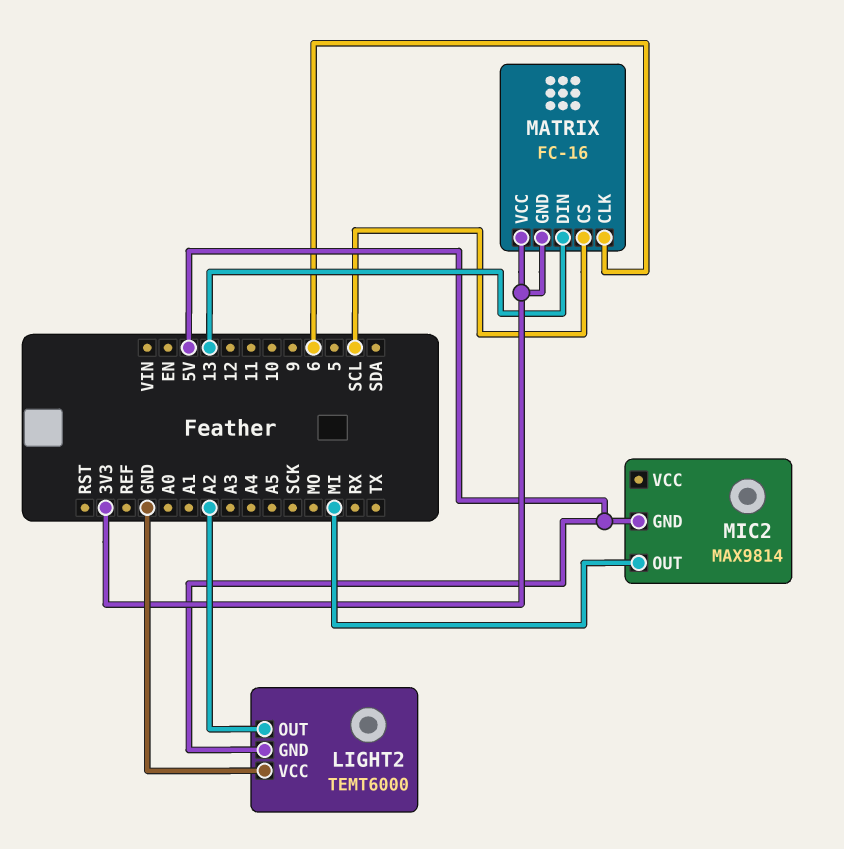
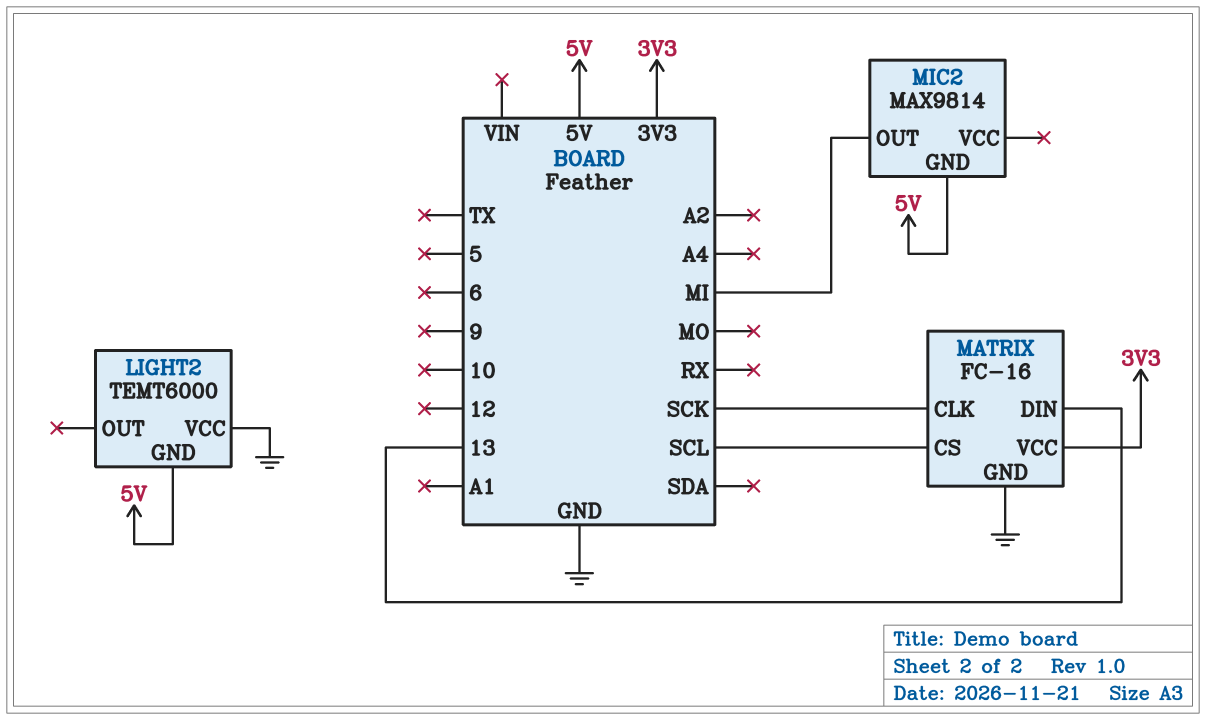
LIGHT2 pin OUT: A2 -> none
MATRIX pin CLK: 6 -> SCK
MATRIX pin GND: 3V3 -> GND

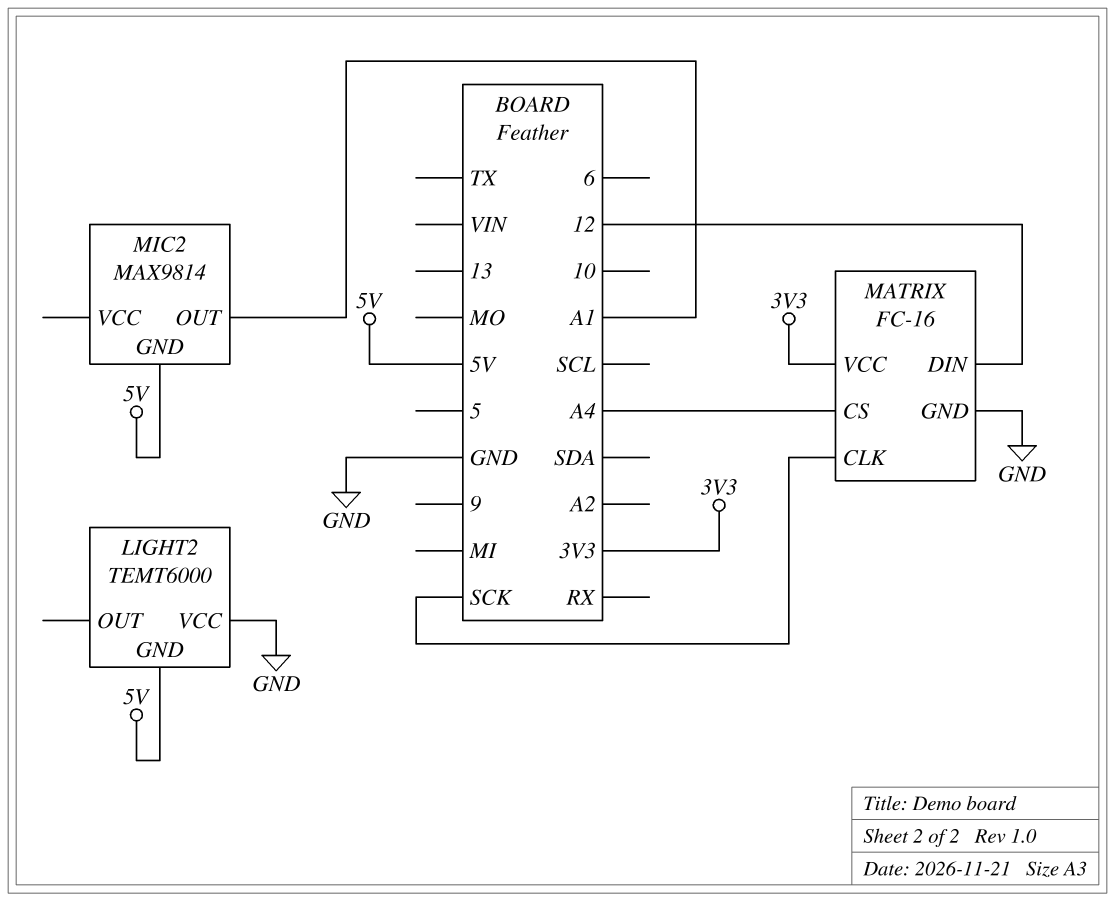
MATRIX pin CS: SCL -> A4
MATRIX pin DIN: 13 -> 12
MIC2 pin OUT: MI -> A1

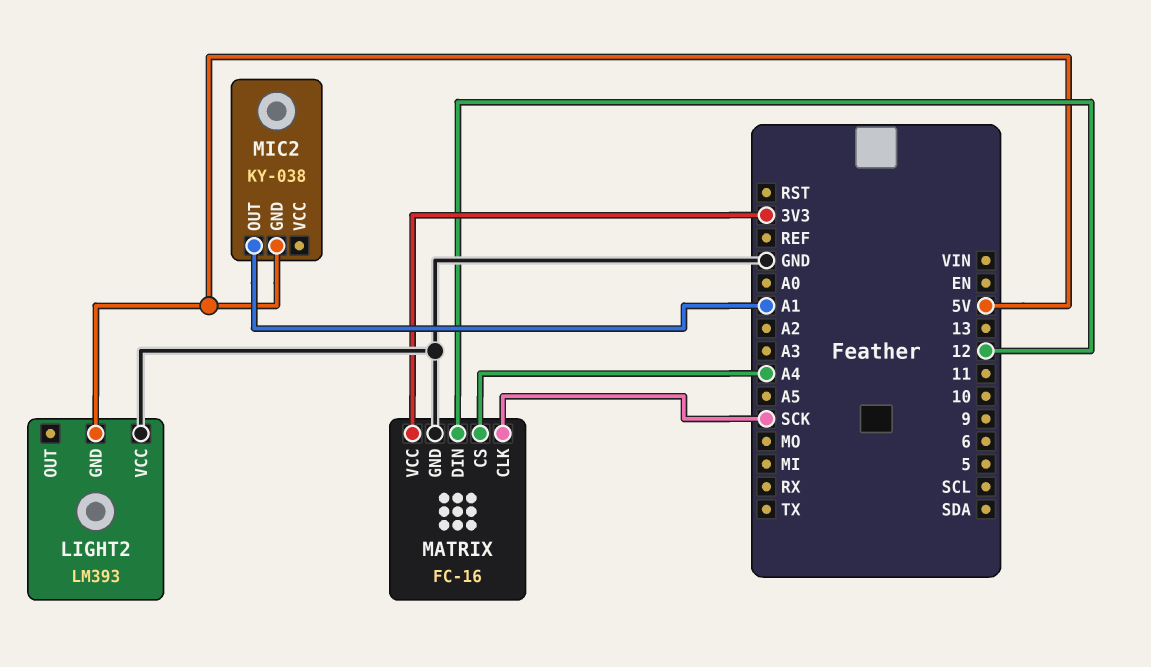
LIGHT2: TEMT6000 -> LM393
MIC2: MAX9814 -> KY-038

